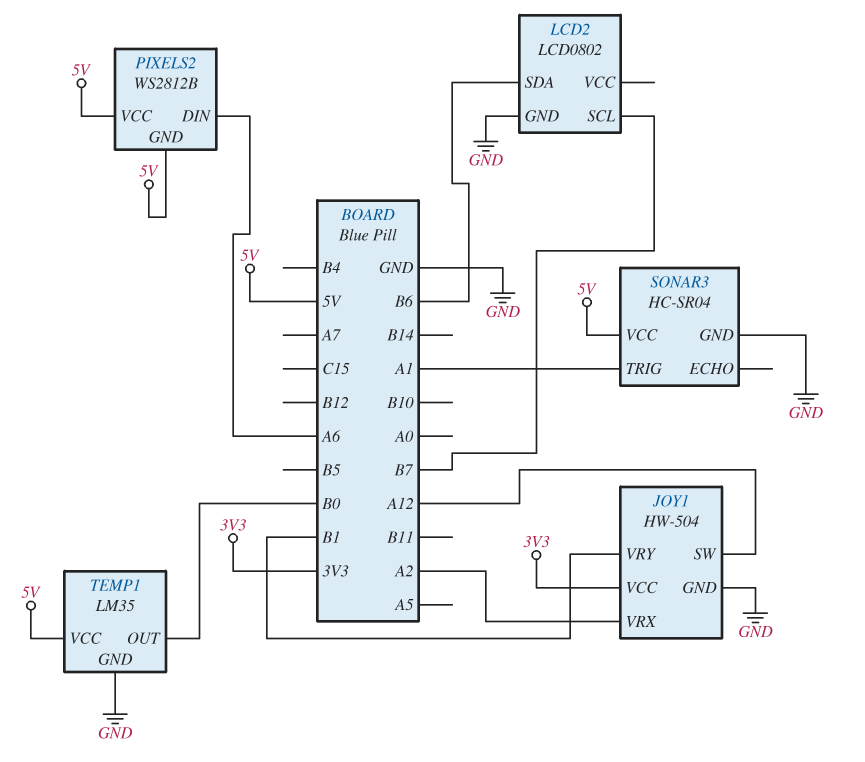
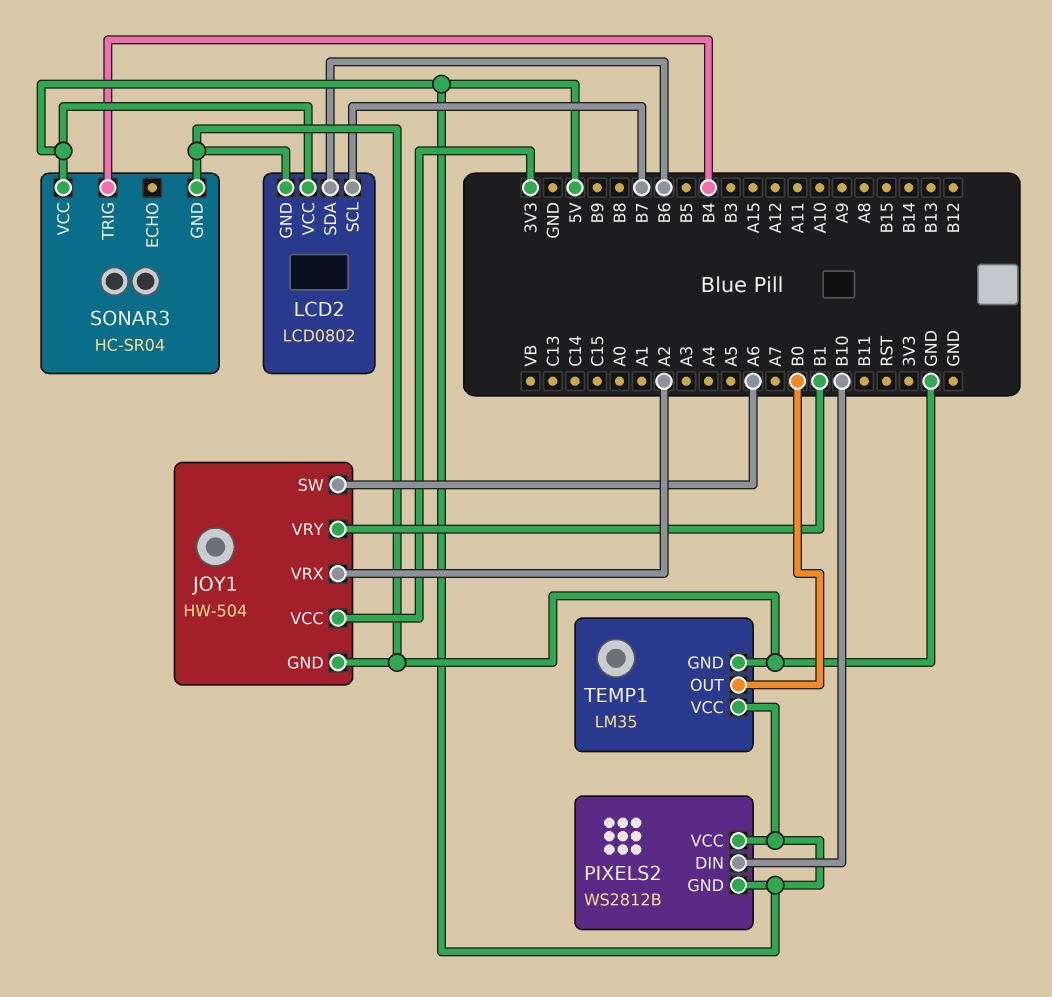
JOY1 pin SW: A12 -> A6
LCD2 pin VCC: none -> 5V
PIXELS2 pin DIN: A6 -> B10
SONAR3 pin TRIG: A1 -> B4

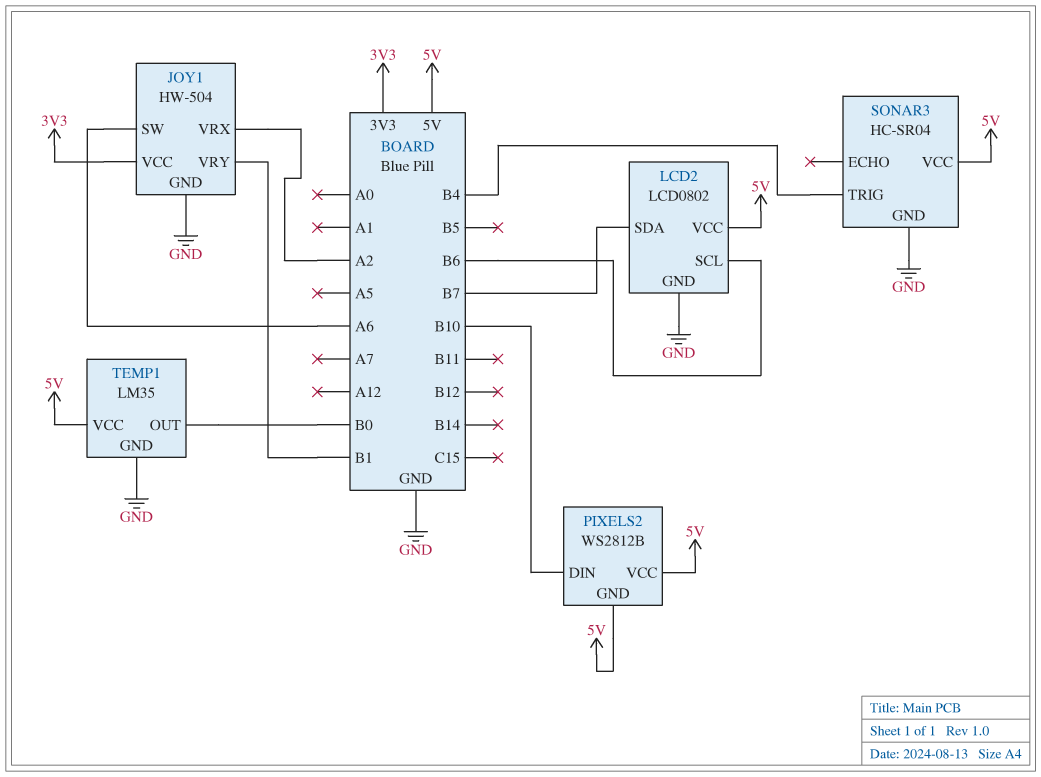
LCD2 pin SCL: B7 -> B6
LCD2 pin SDA: B6 -> B7

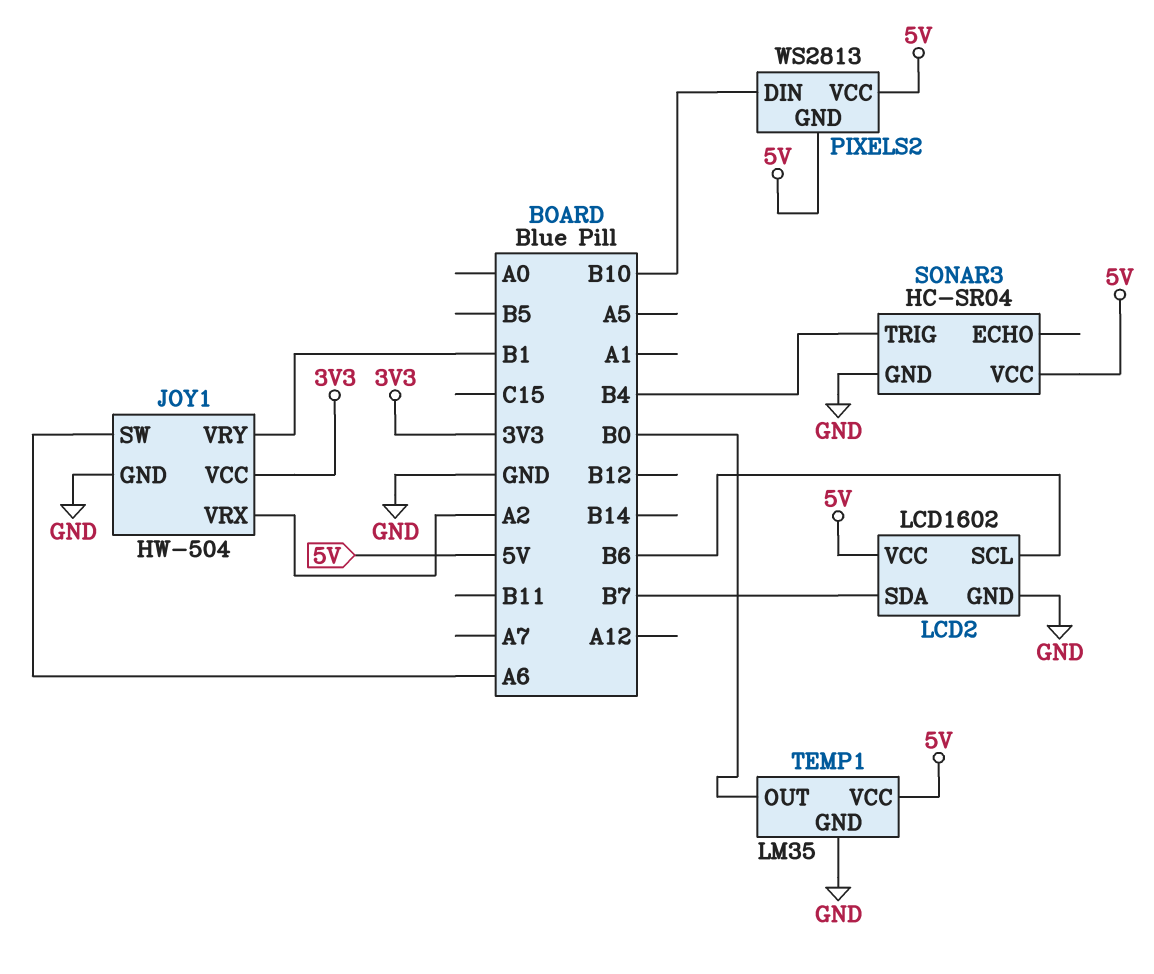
LCD2: LCD0802 -> LCD1602
PIXELS2: WS2812B -> WS2813

